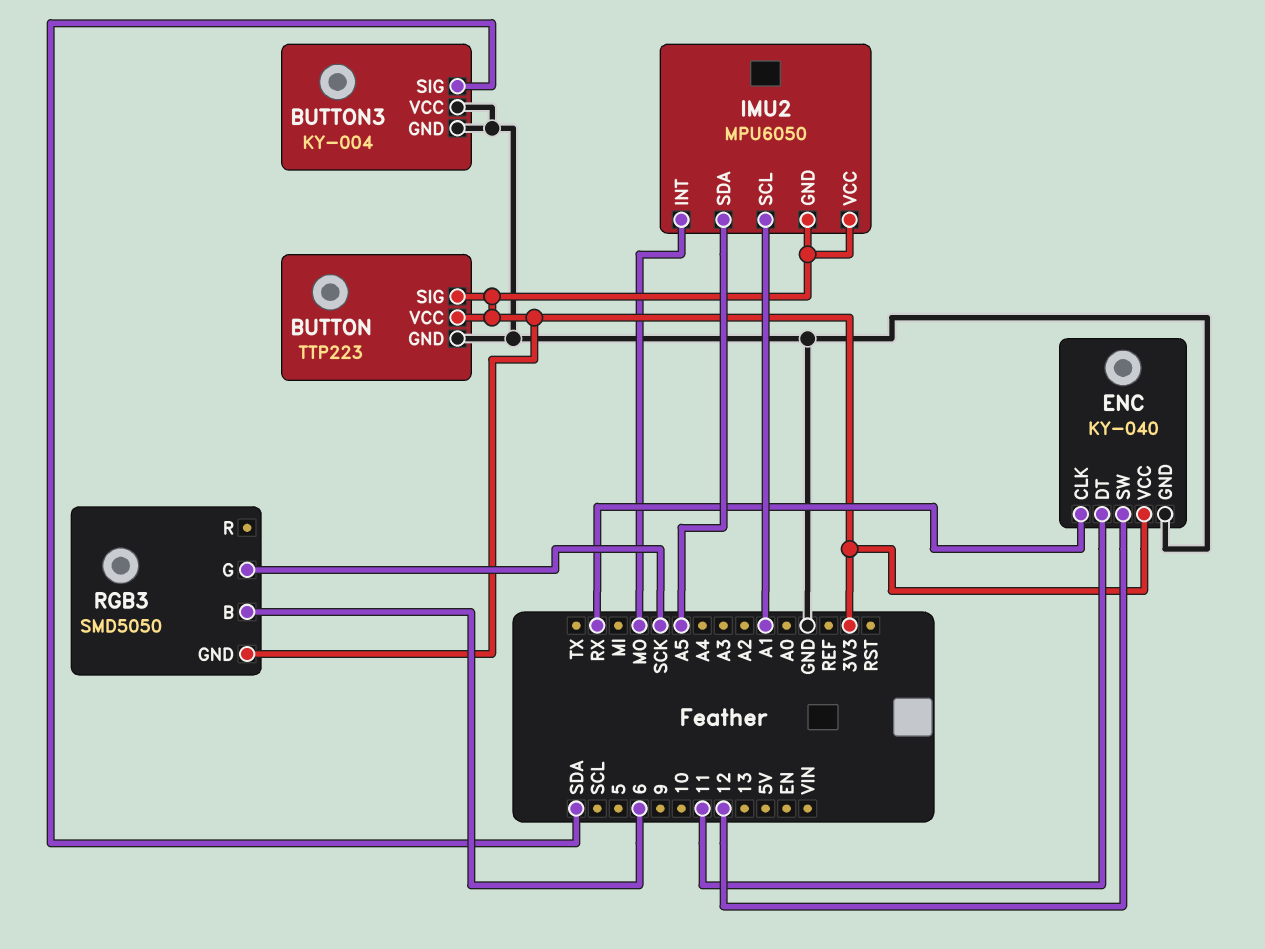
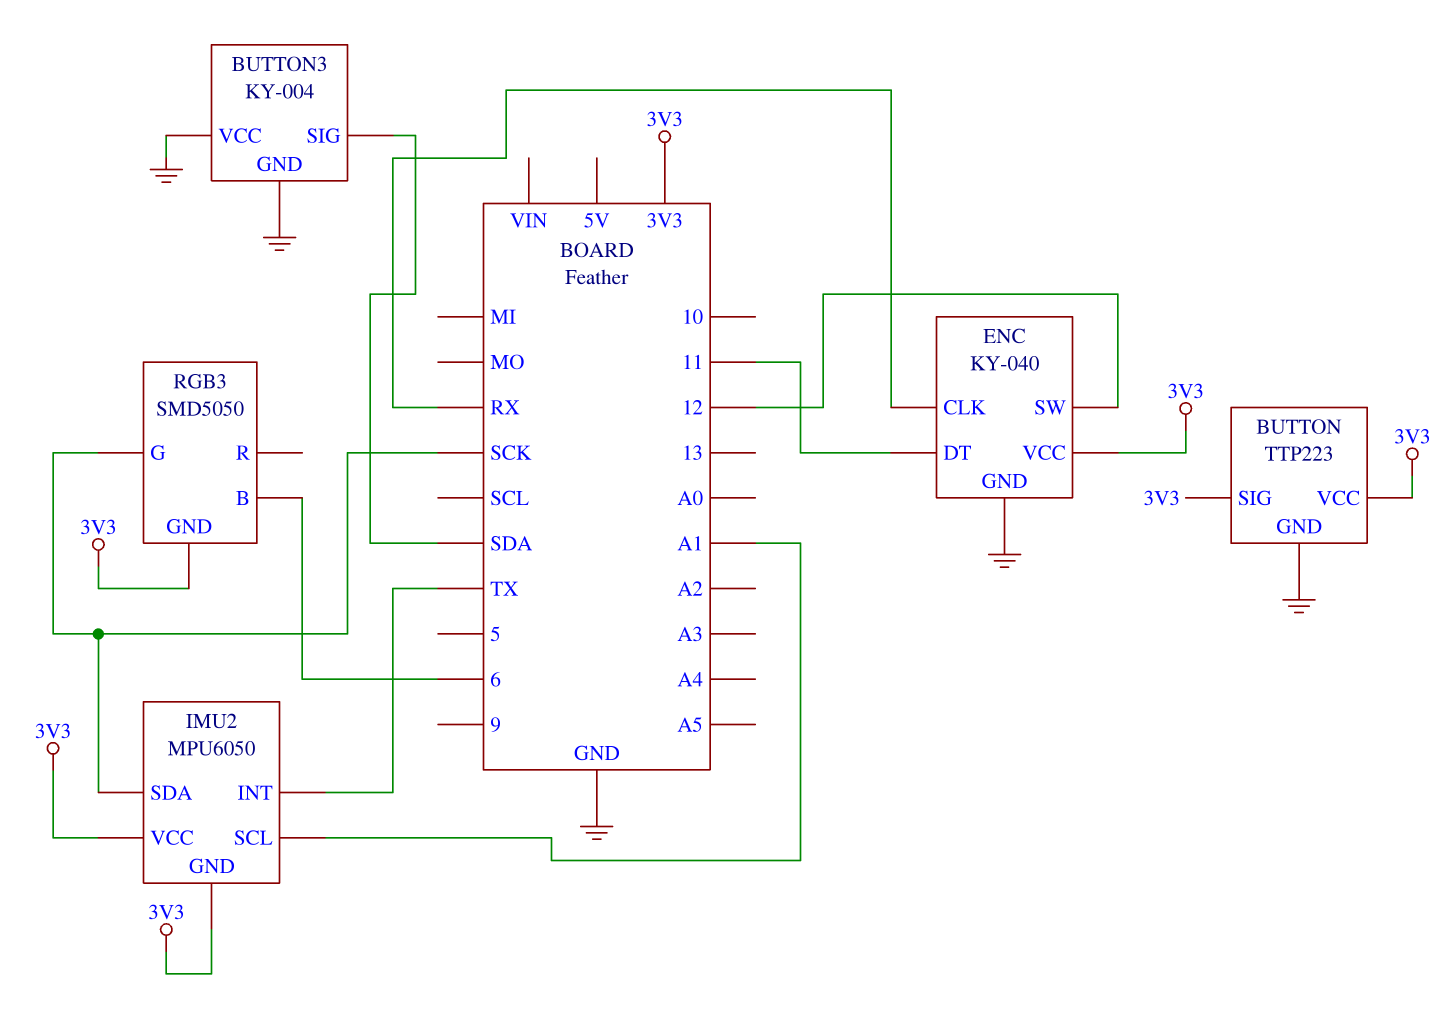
IMU2 pin INT: MO -> TX
IMU2 pin SDA: A5 -> SCK

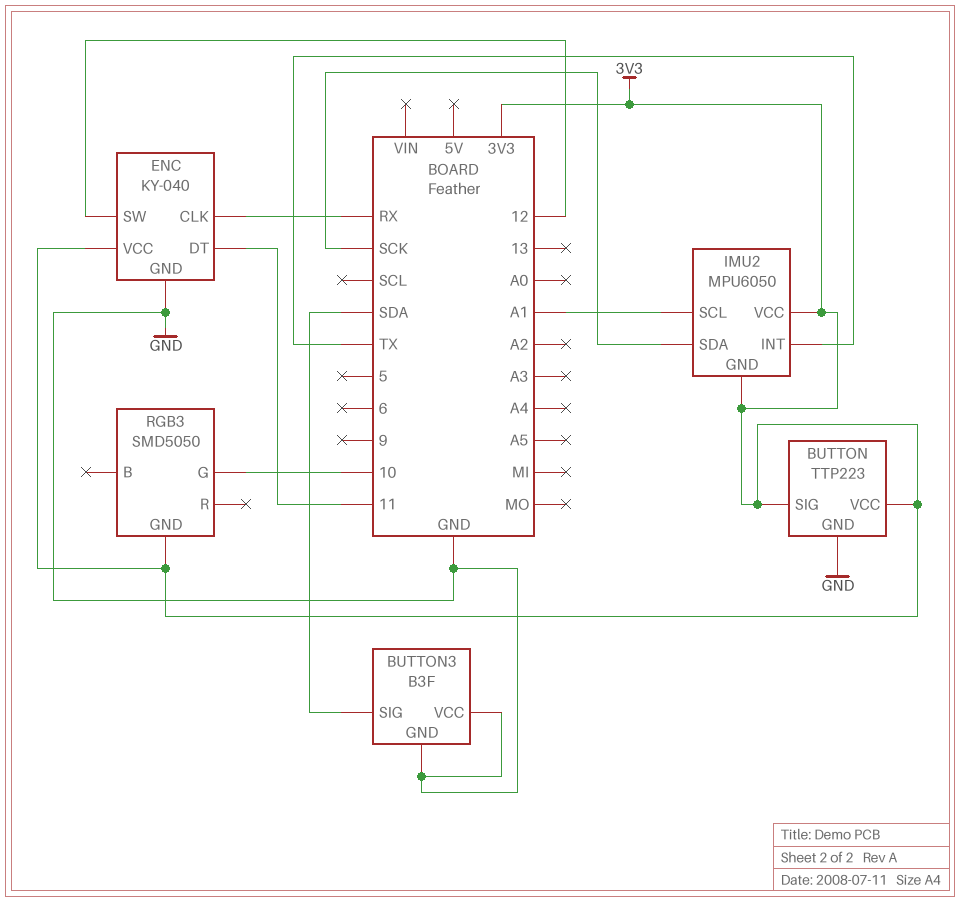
BUTTON3: KY-004 -> B3F
RGB3 pin B: 6 -> none
RGB3 pin G: SCK -> 10

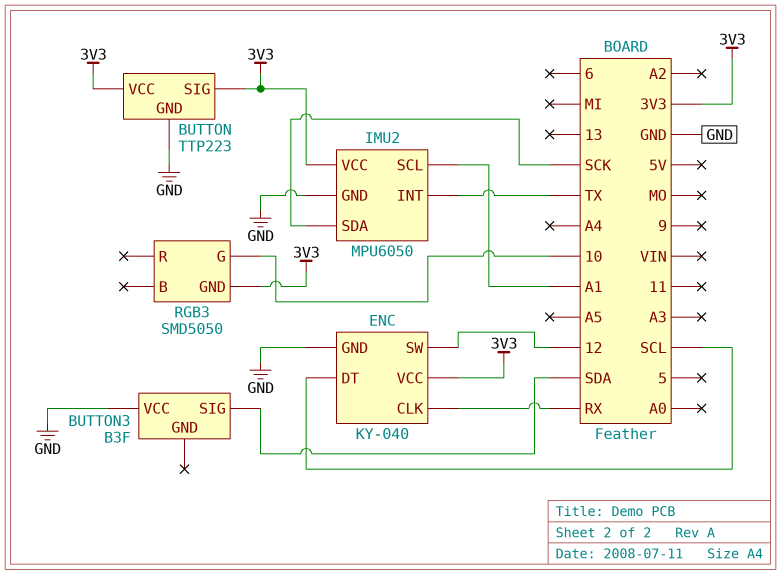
BUTTON3 pin GND: GND -> none
ENC pin DT: 11 -> SCL
IMU2 pin GND: 3V3 -> GND

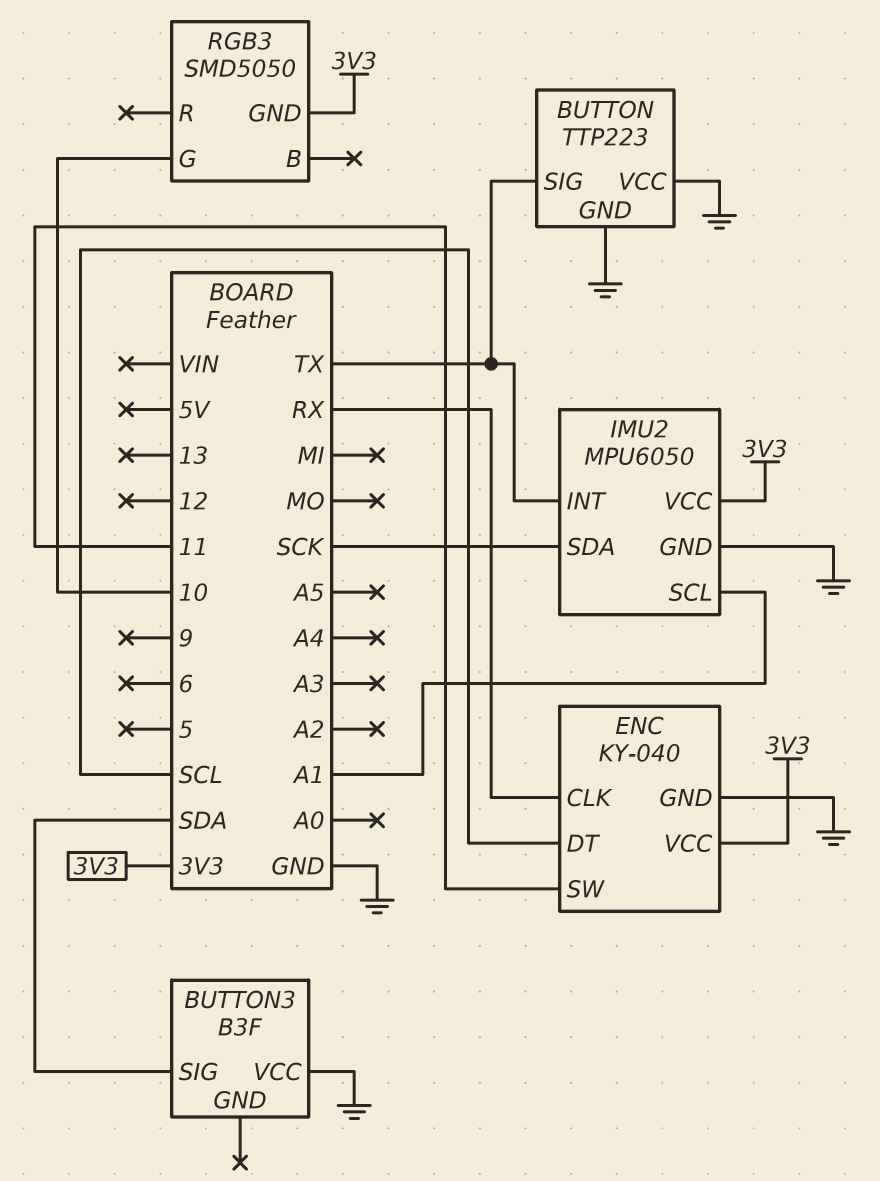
BUTTON pin SIG: 3V3 -> TX
BUTTON pin VCC: 3V3 -> GND
ENC pin SW: 12 -> 11

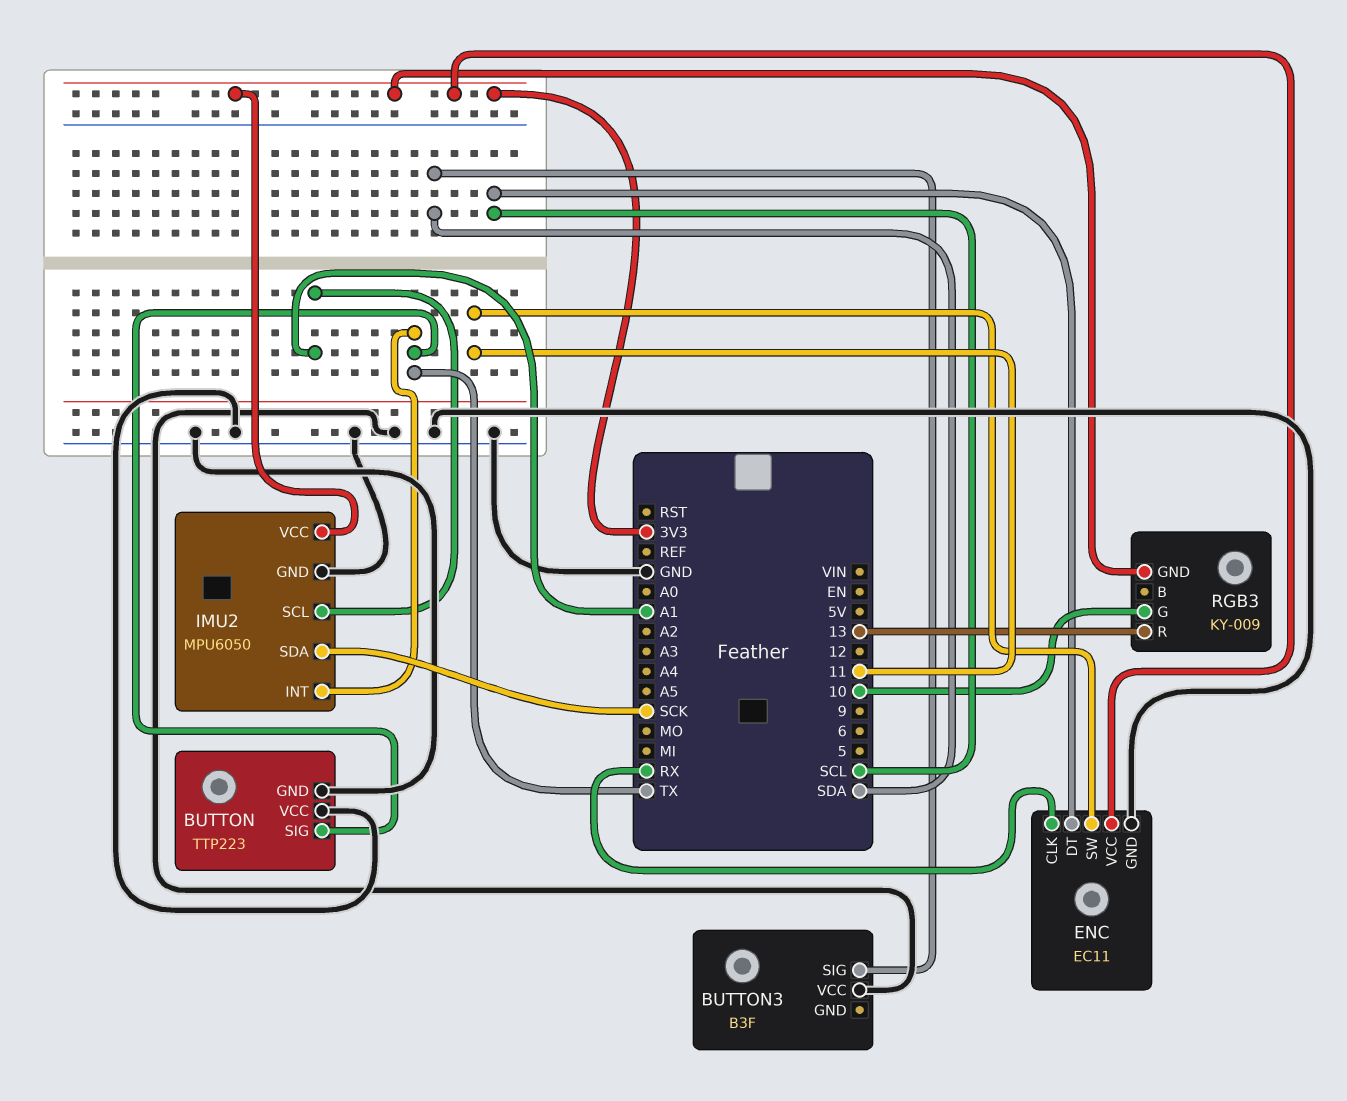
ENC: KY-040 -> EC11
RGB3: SMD5050 -> KY-009
RGB3 pin R: none -> 13

